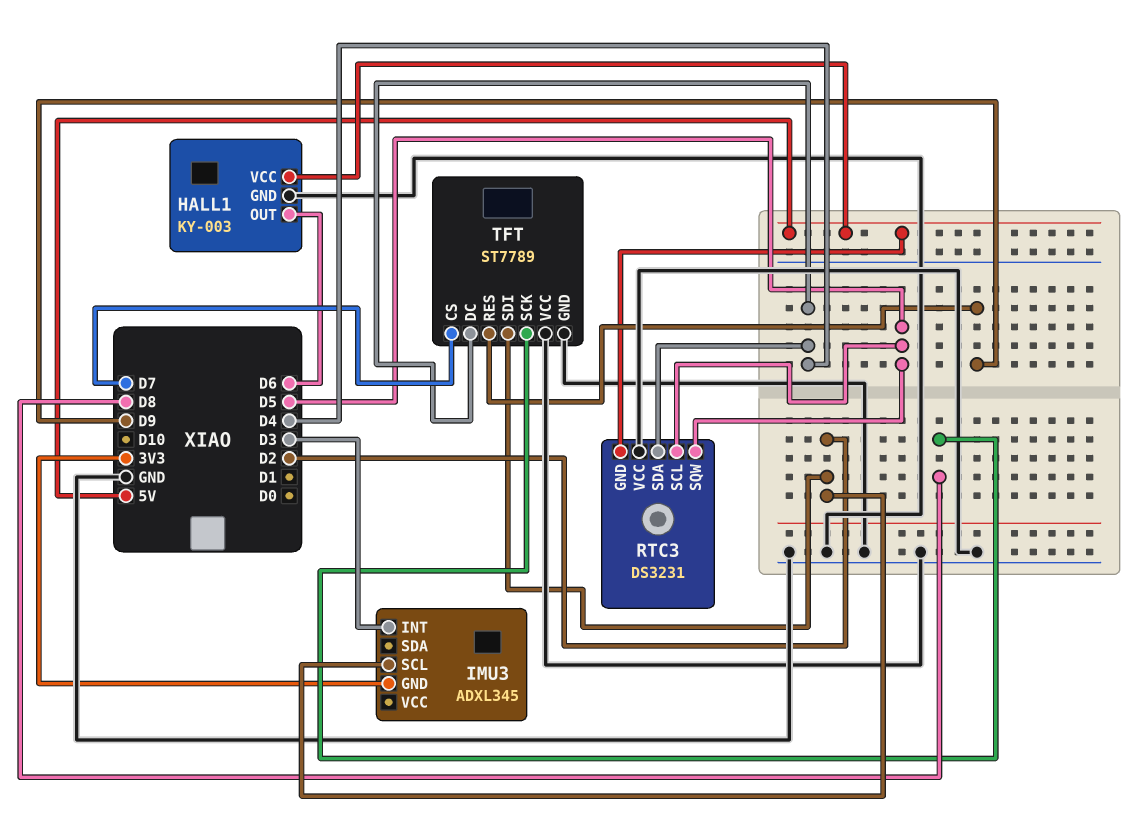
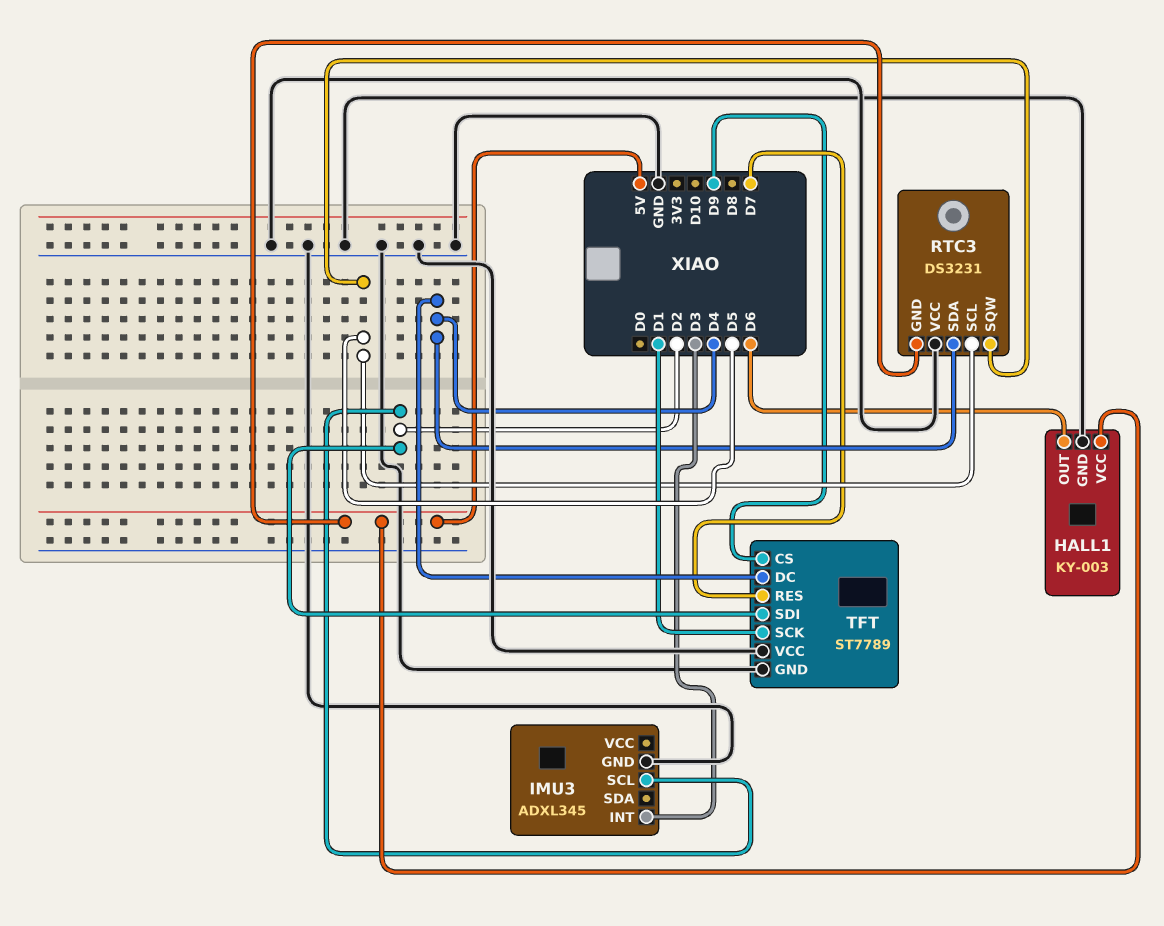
IMU3 pin GND: 3V3 -> GND
TFT pin CS: D7 -> D9
TFT pin RES: D9 -> D7
TFT pin SCK: D8 -> D1

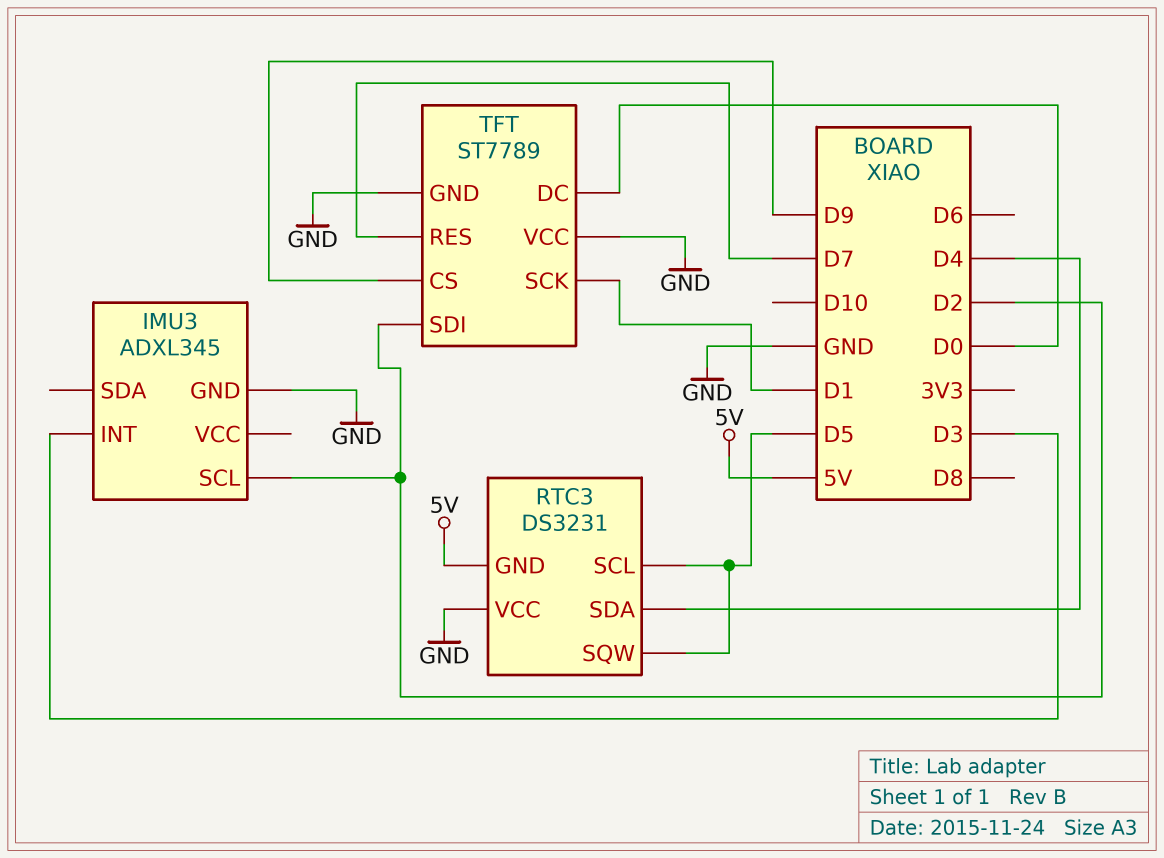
HALL1: KY-003 -> none
HALL1 pin GND: GND -> none
HALL1 pin OUT: D6 -> none
HALL1 pin VCC: 5V -> none
TFT pin DC: D4 -> D0

